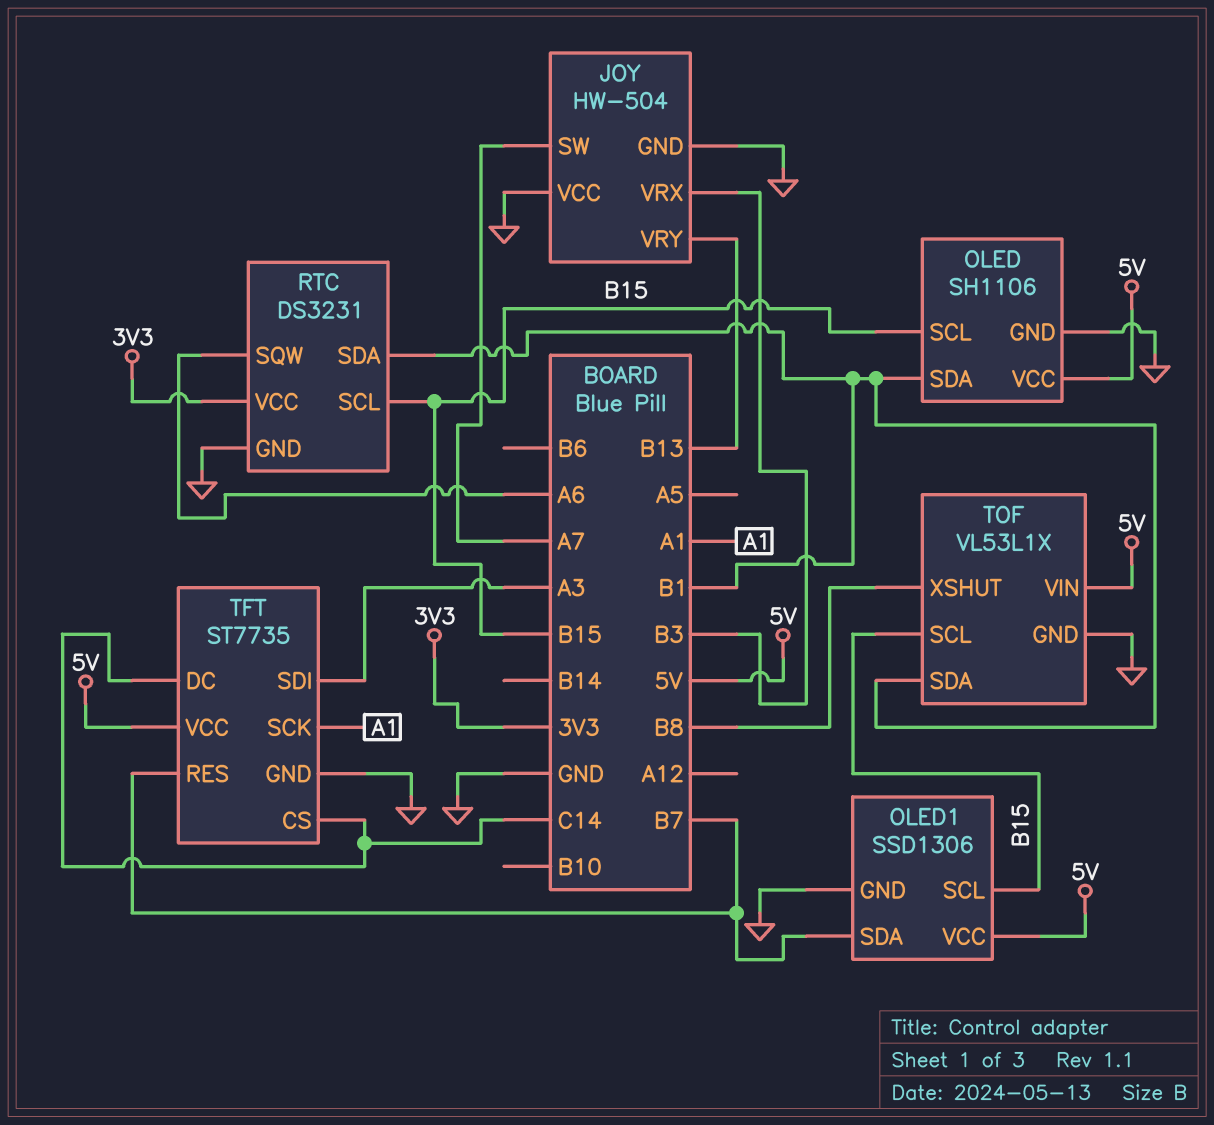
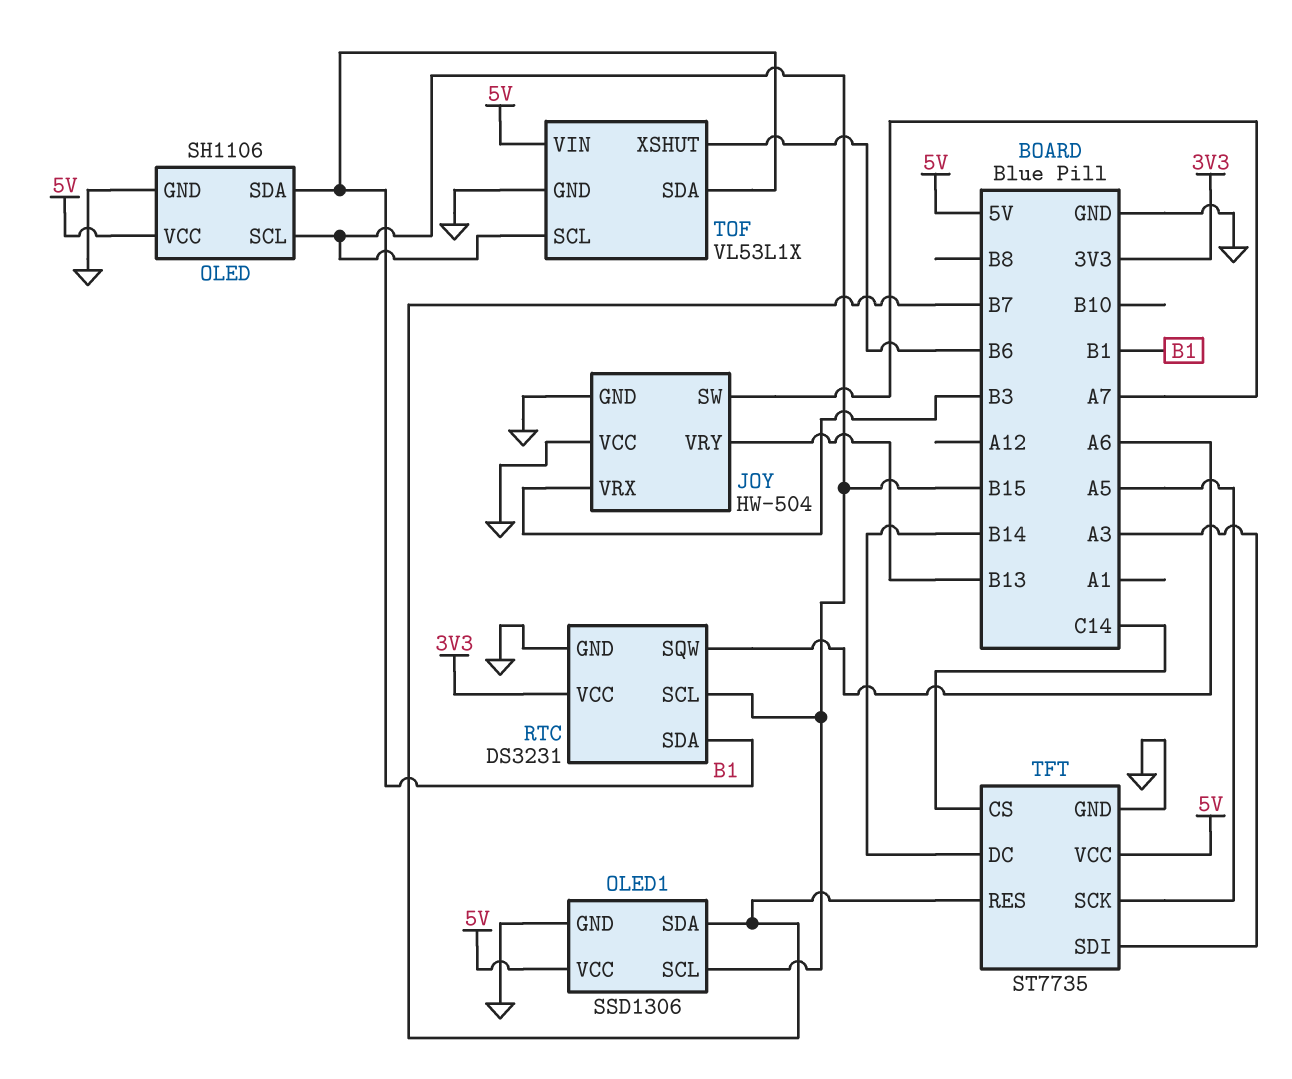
TFT pin DC: C14 -> B14
TFT pin SCK: A1 -> A5
TOF pin XSHUT: B8 -> B6

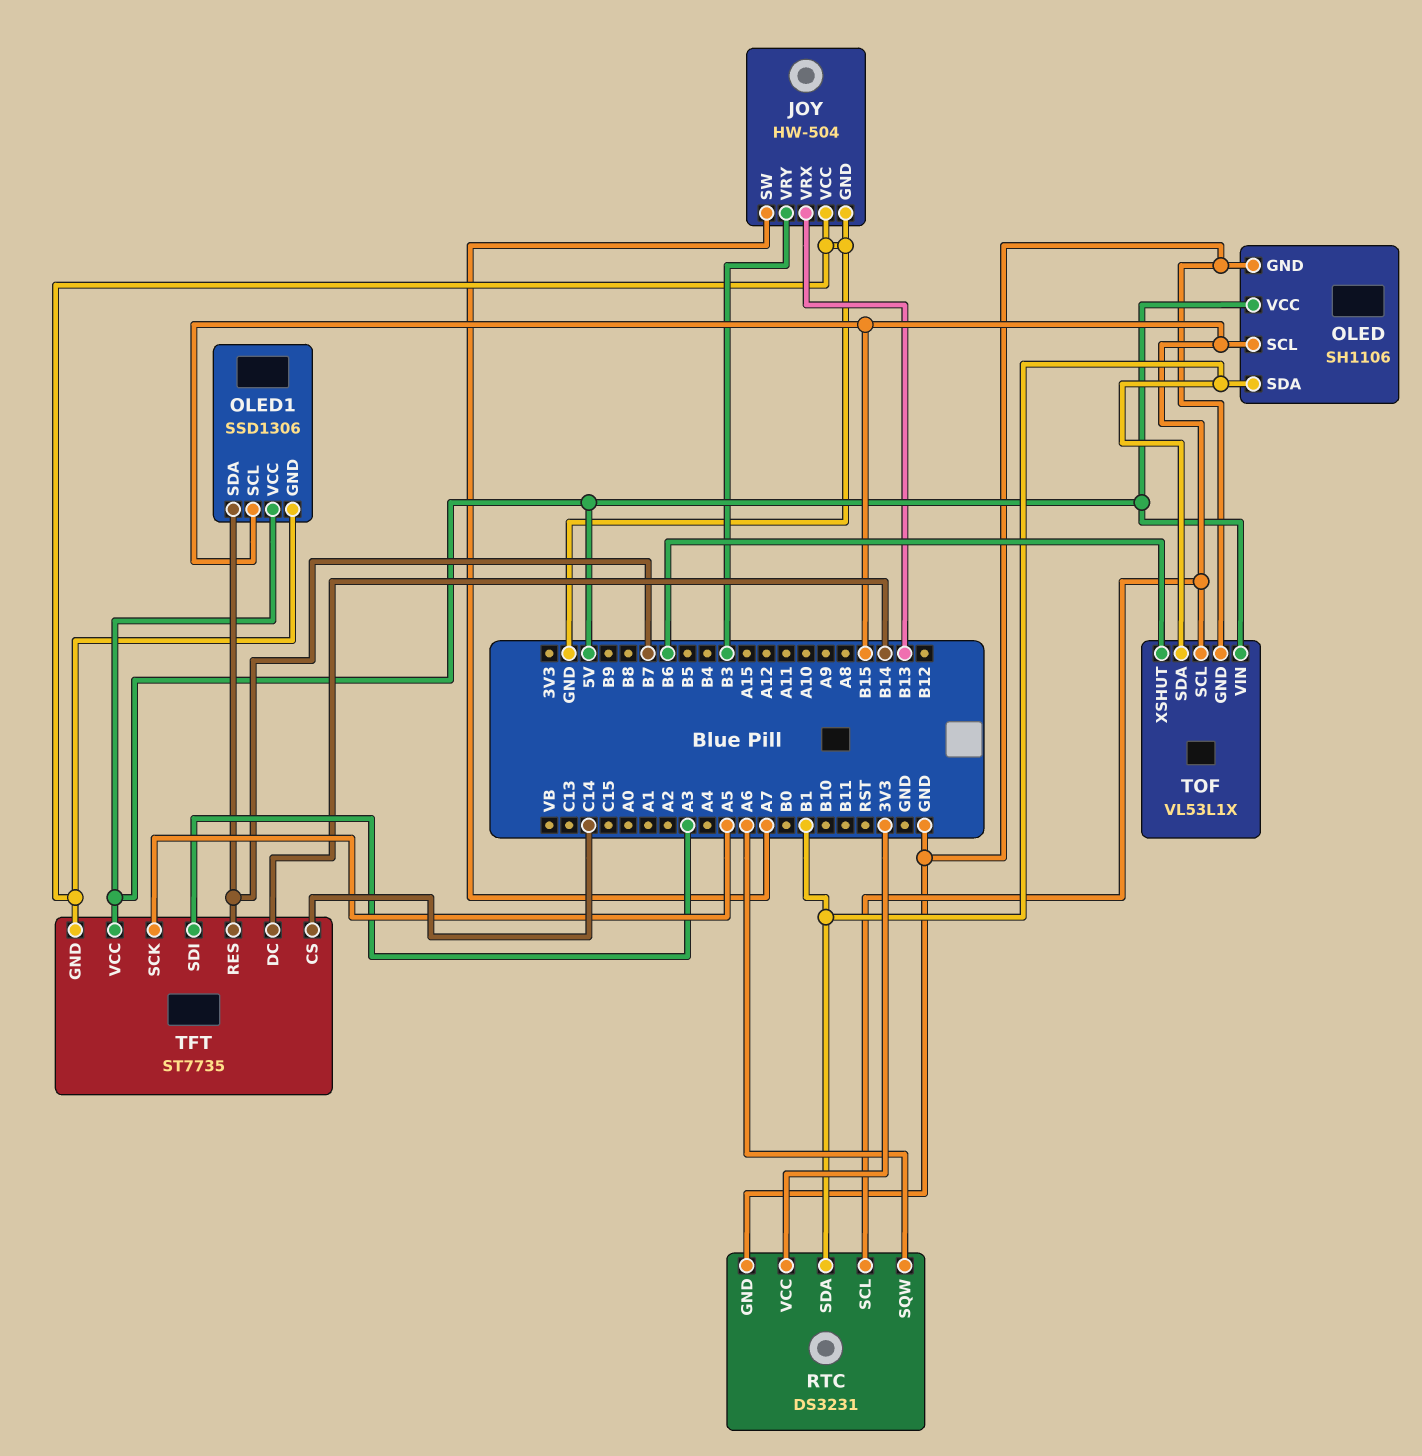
JOY pin VRX: B3 -> B13
JOY pin VRY: B13 -> B3

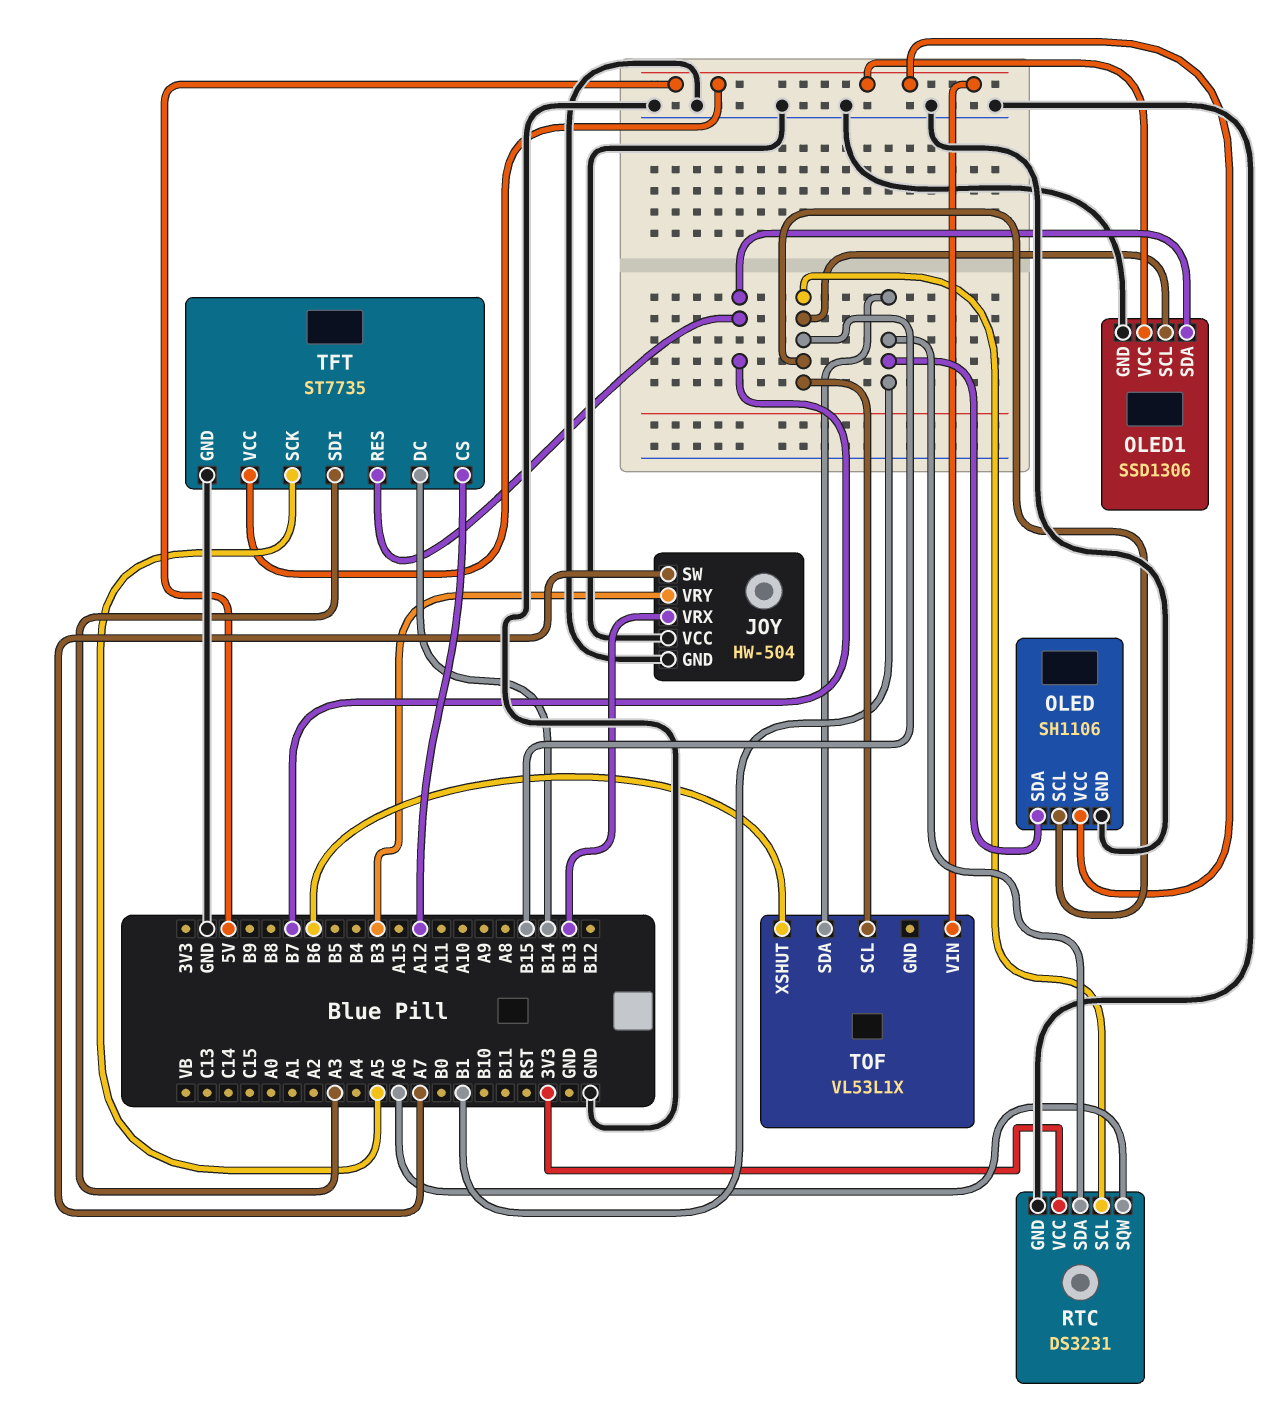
TFT pin CS: C14 -> A12
TOF pin GND: GND -> none

